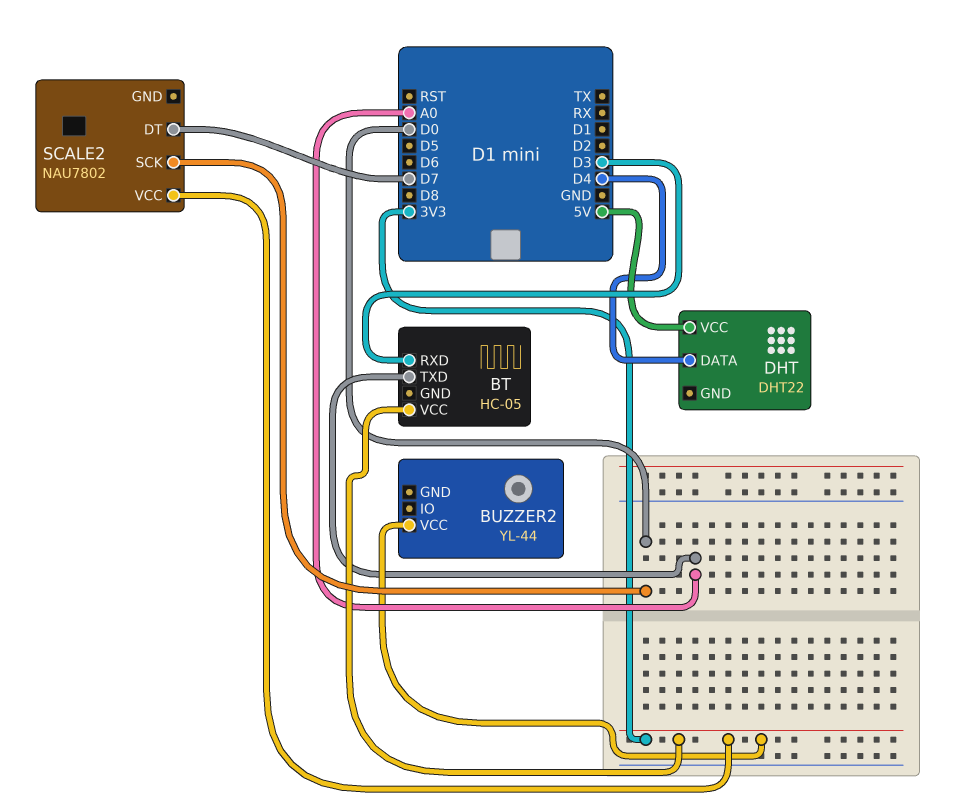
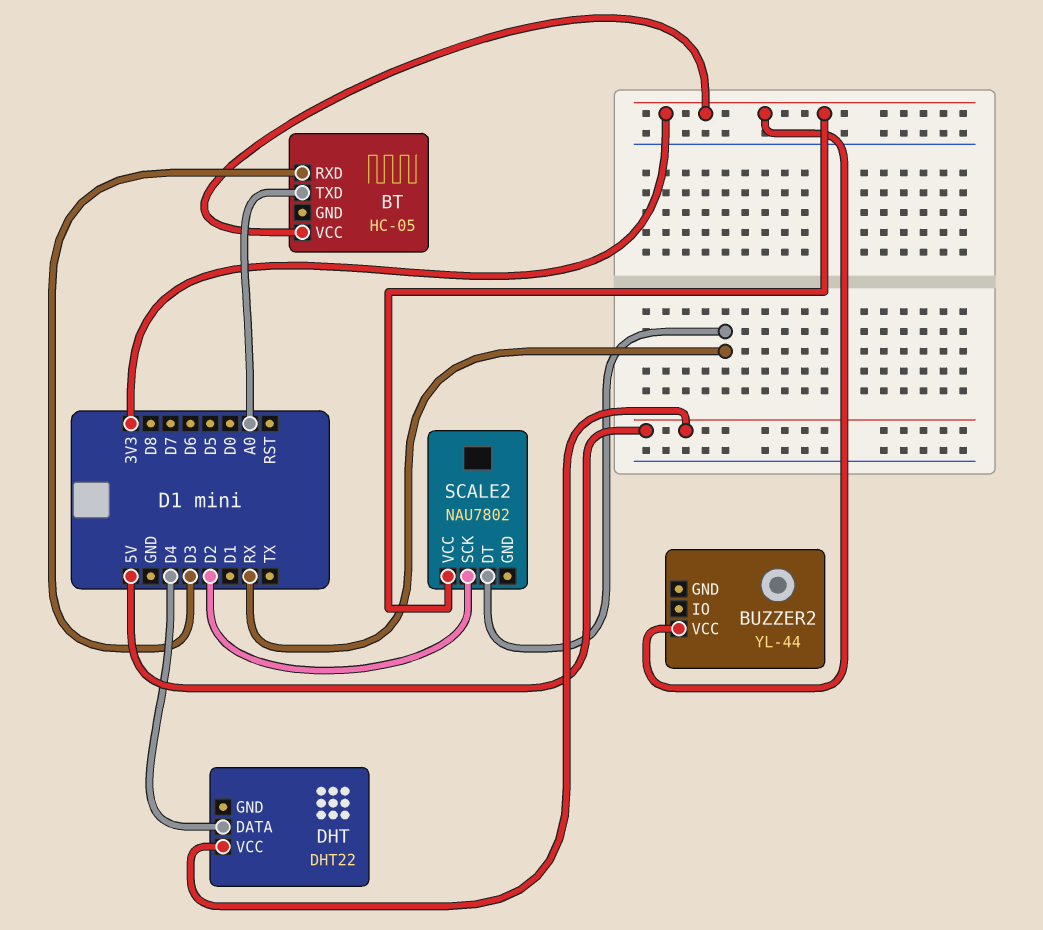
SCALE2 pin DT: D7 -> RX
SCALE2 pin SCK: D0 -> D2

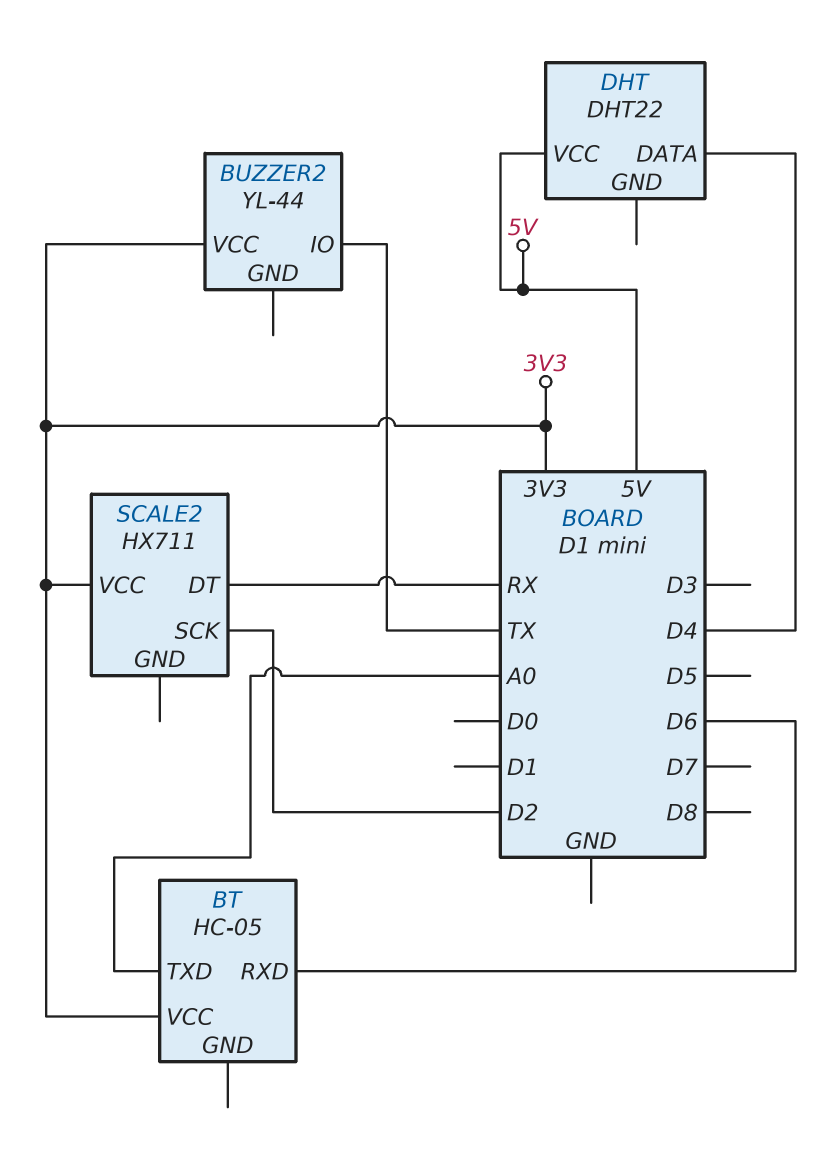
BT pin RXD: D3 -> D6
BUZZER2 pin IO: none -> TX
SCALE2: NAU7802 -> HX711

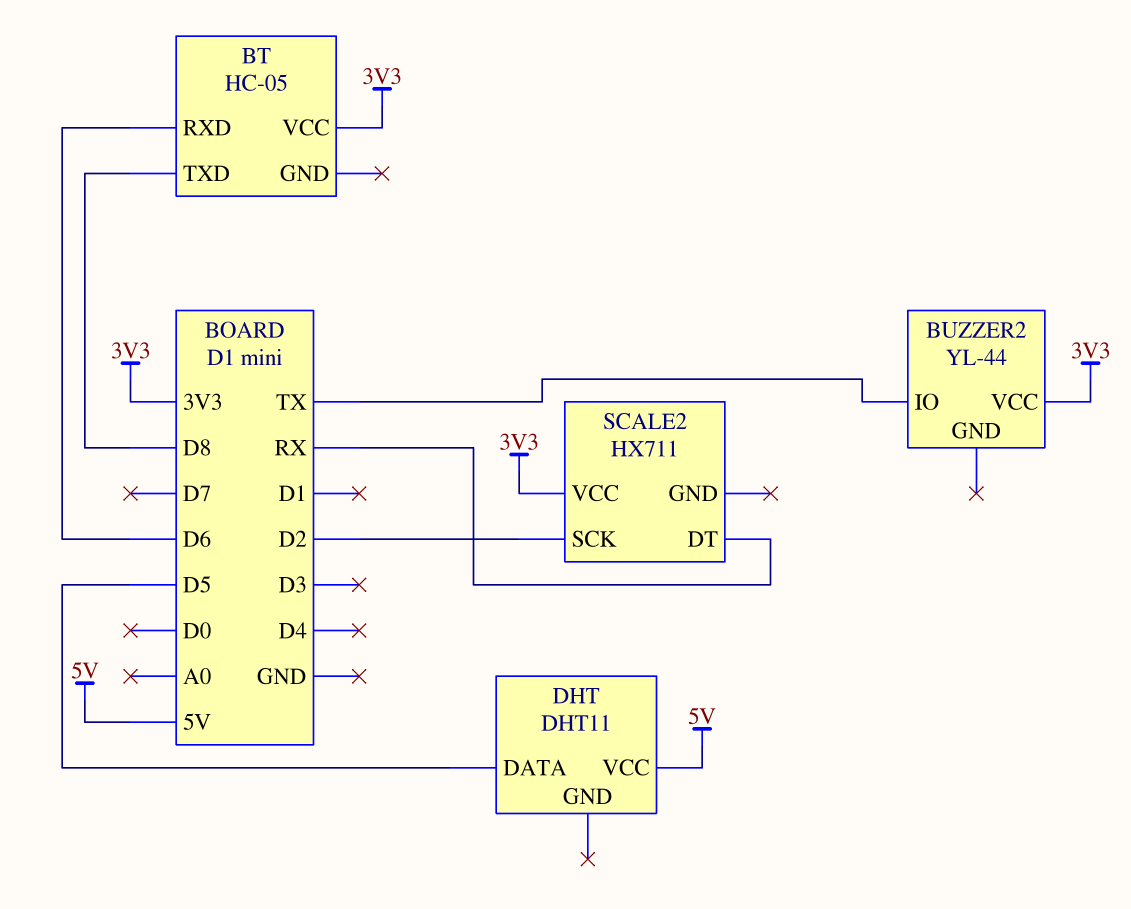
BT pin TXD: A0 -> D8
DHT: DHT22 -> DHT11
DHT pin DATA: D4 -> D5

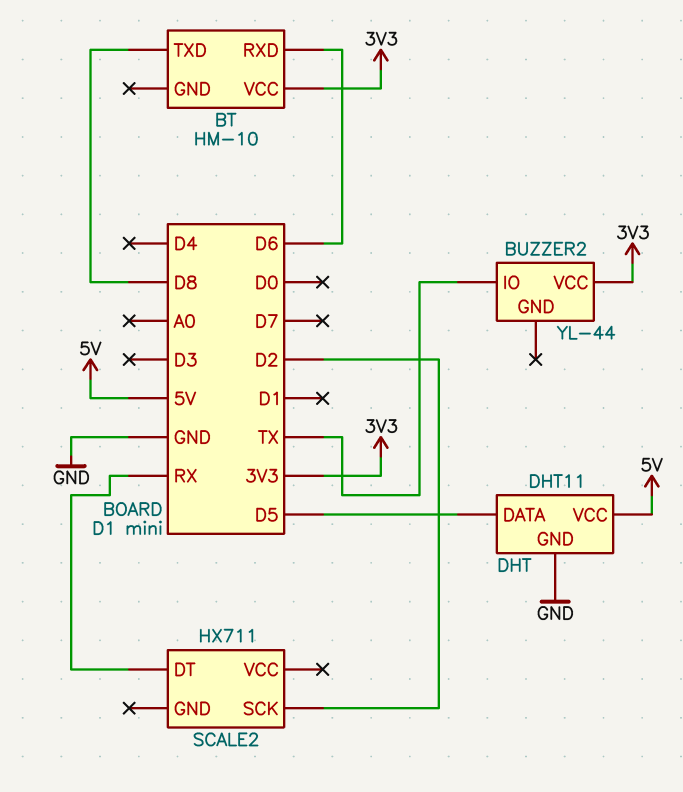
BT: HC-05 -> HM-10
DHT pin GND: none -> GND
SCALE2 pin VCC: 3V3 -> none

